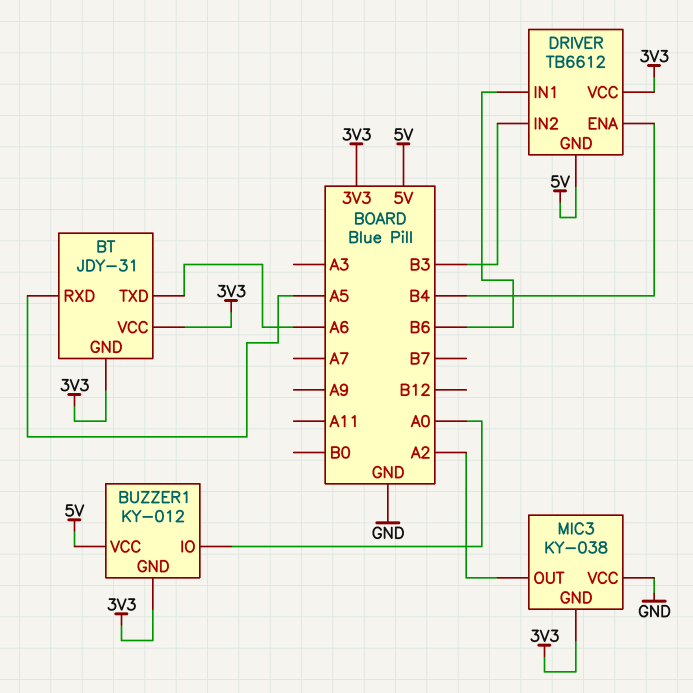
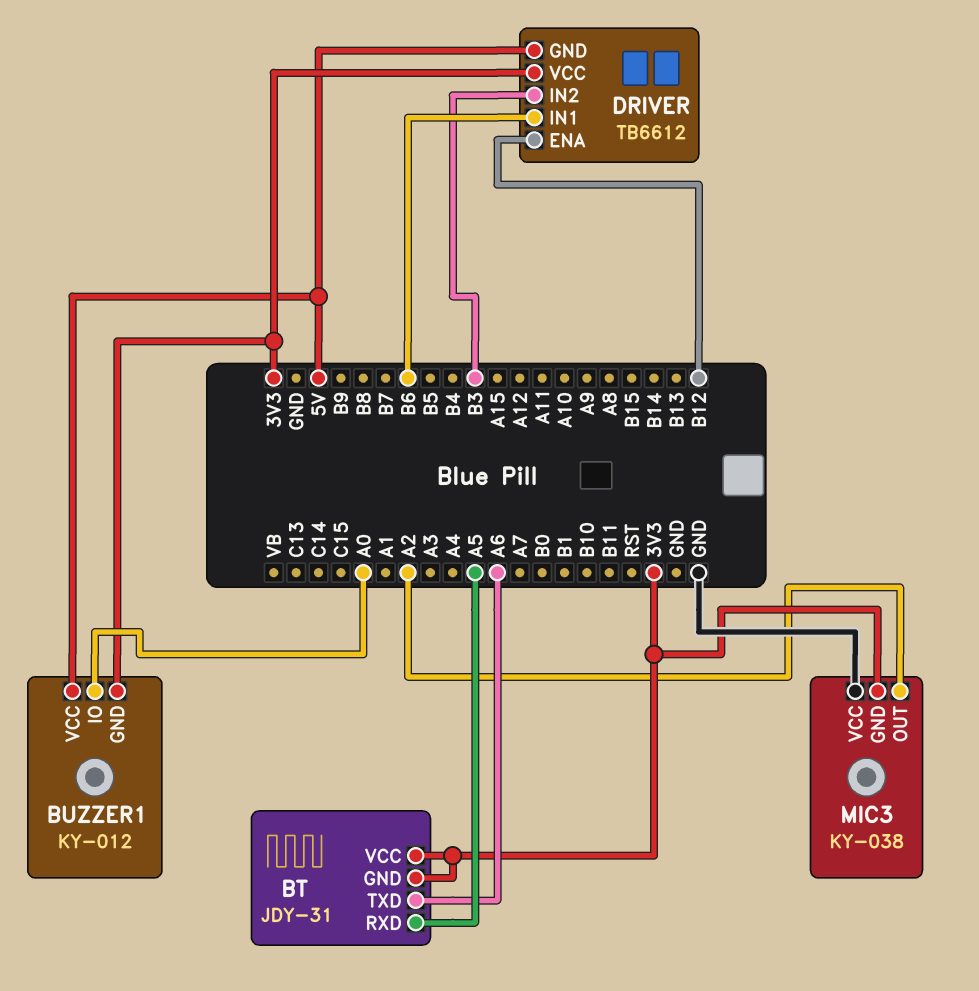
DRIVER pin ENA: B4 -> B12

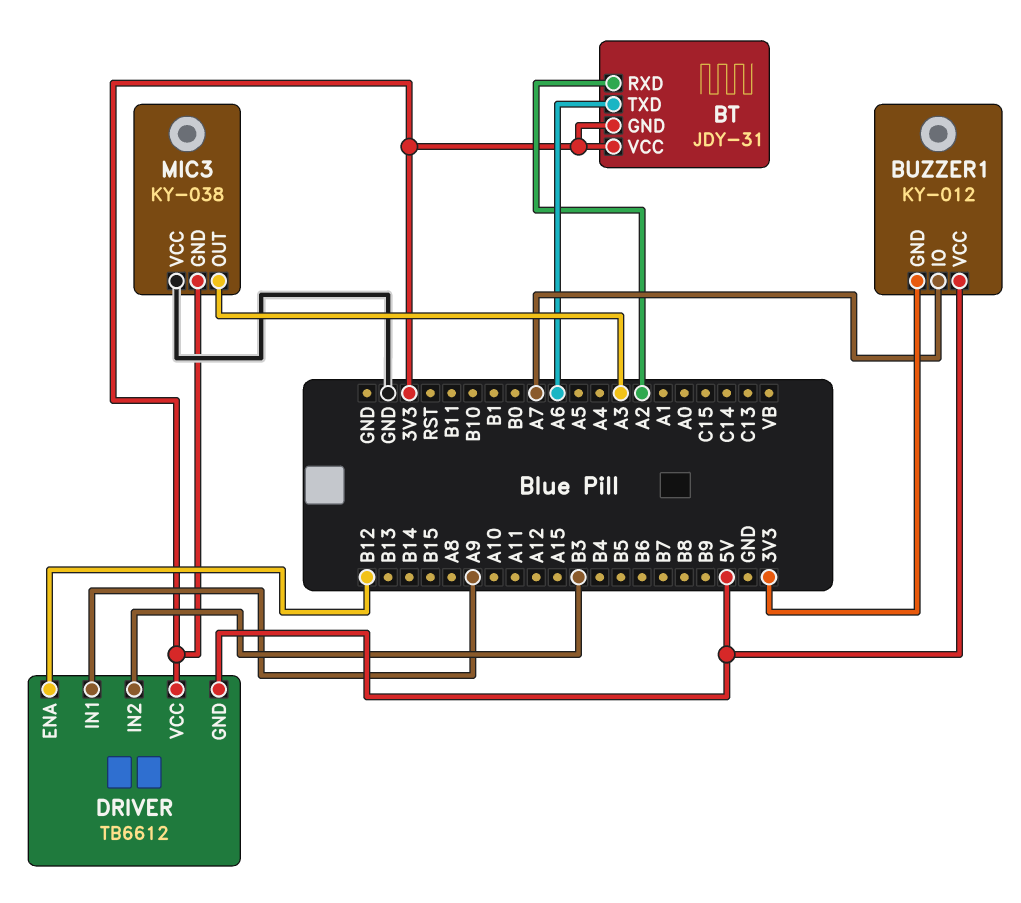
BT pin RXD: A5 -> A2
BUZZER1 pin IO: A0 -> A7
DRIVER pin IN1: B6 -> A9
MIC3 pin OUT: A2 -> A3

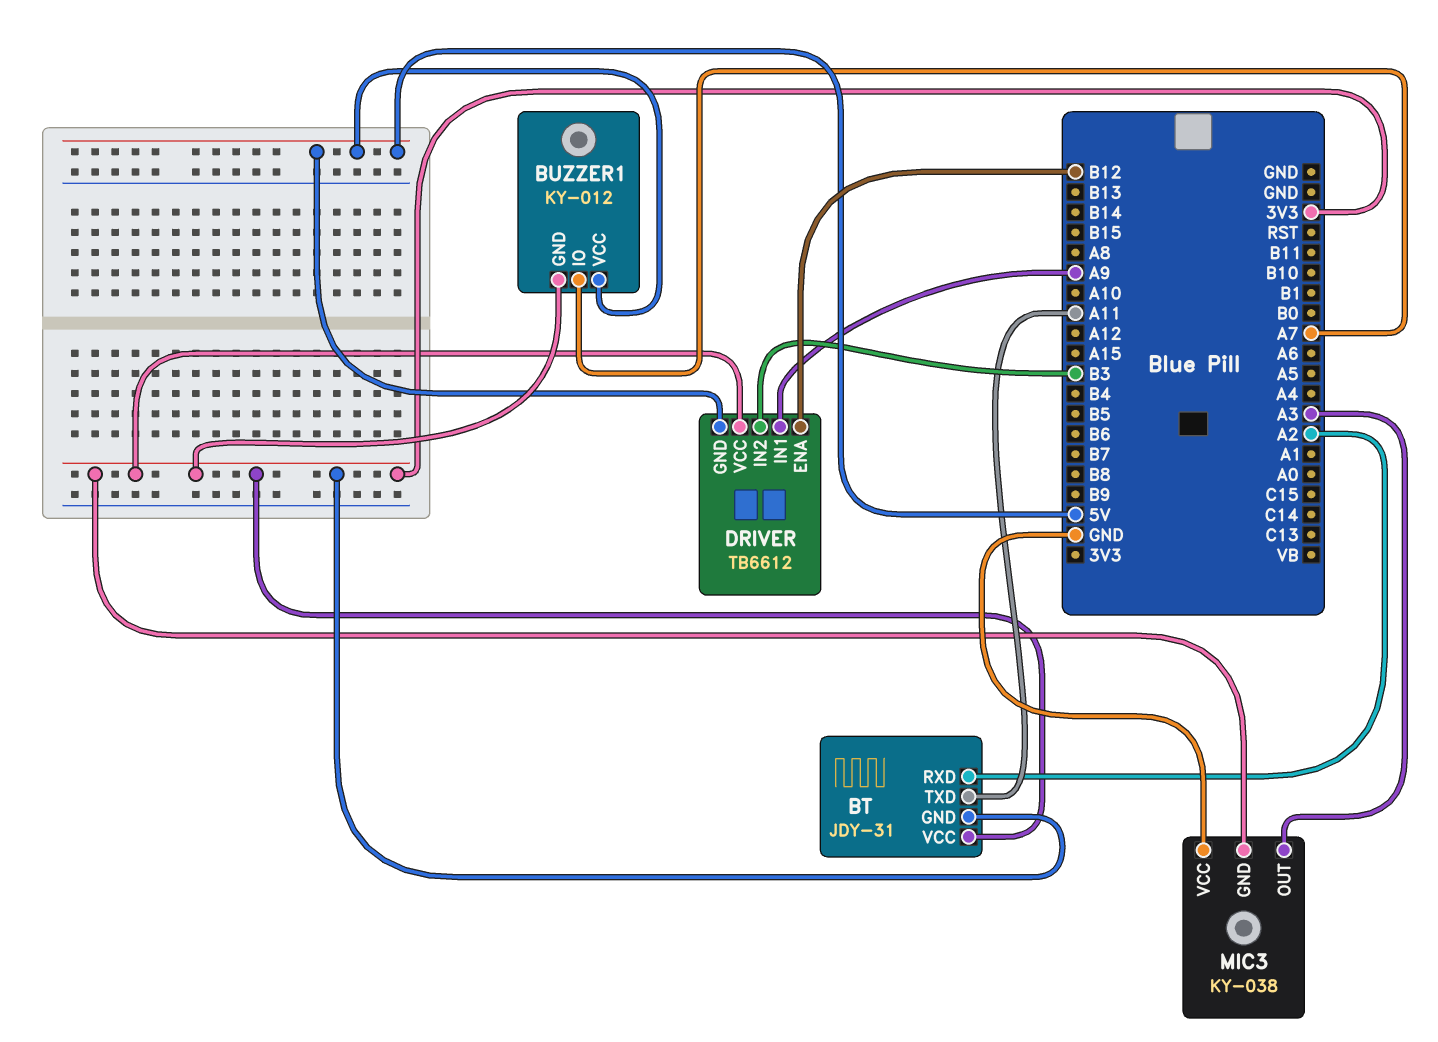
BT pin TXD: A6 -> A11

